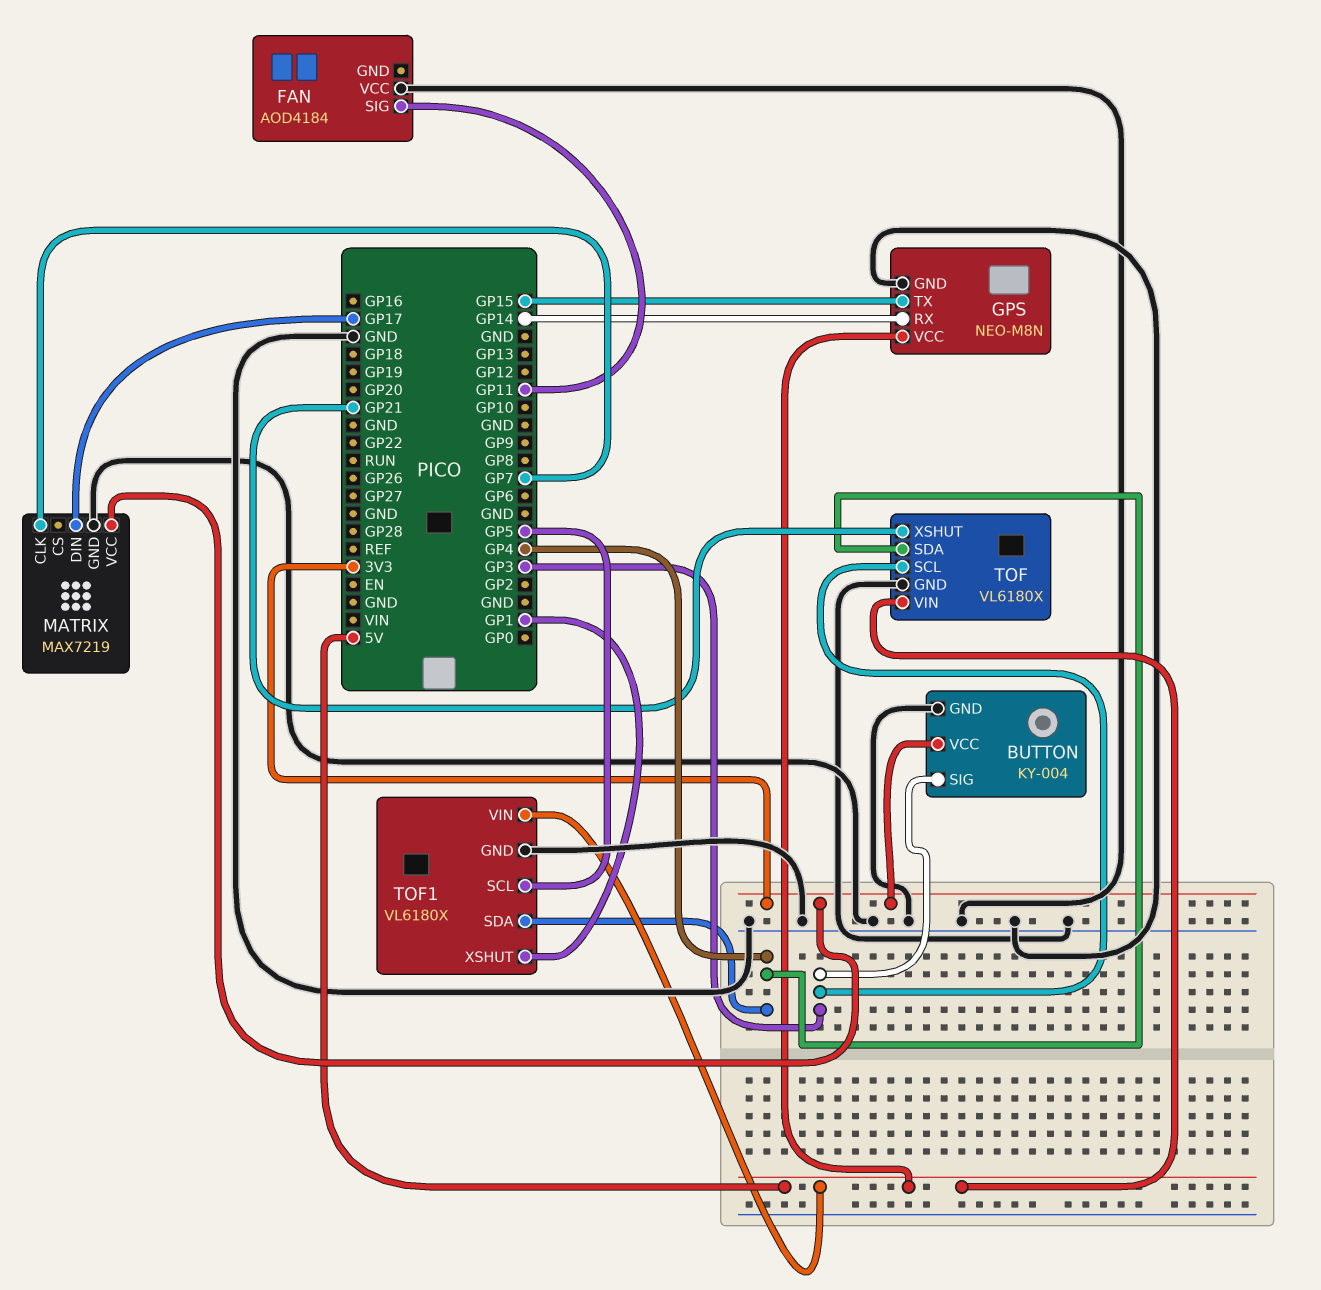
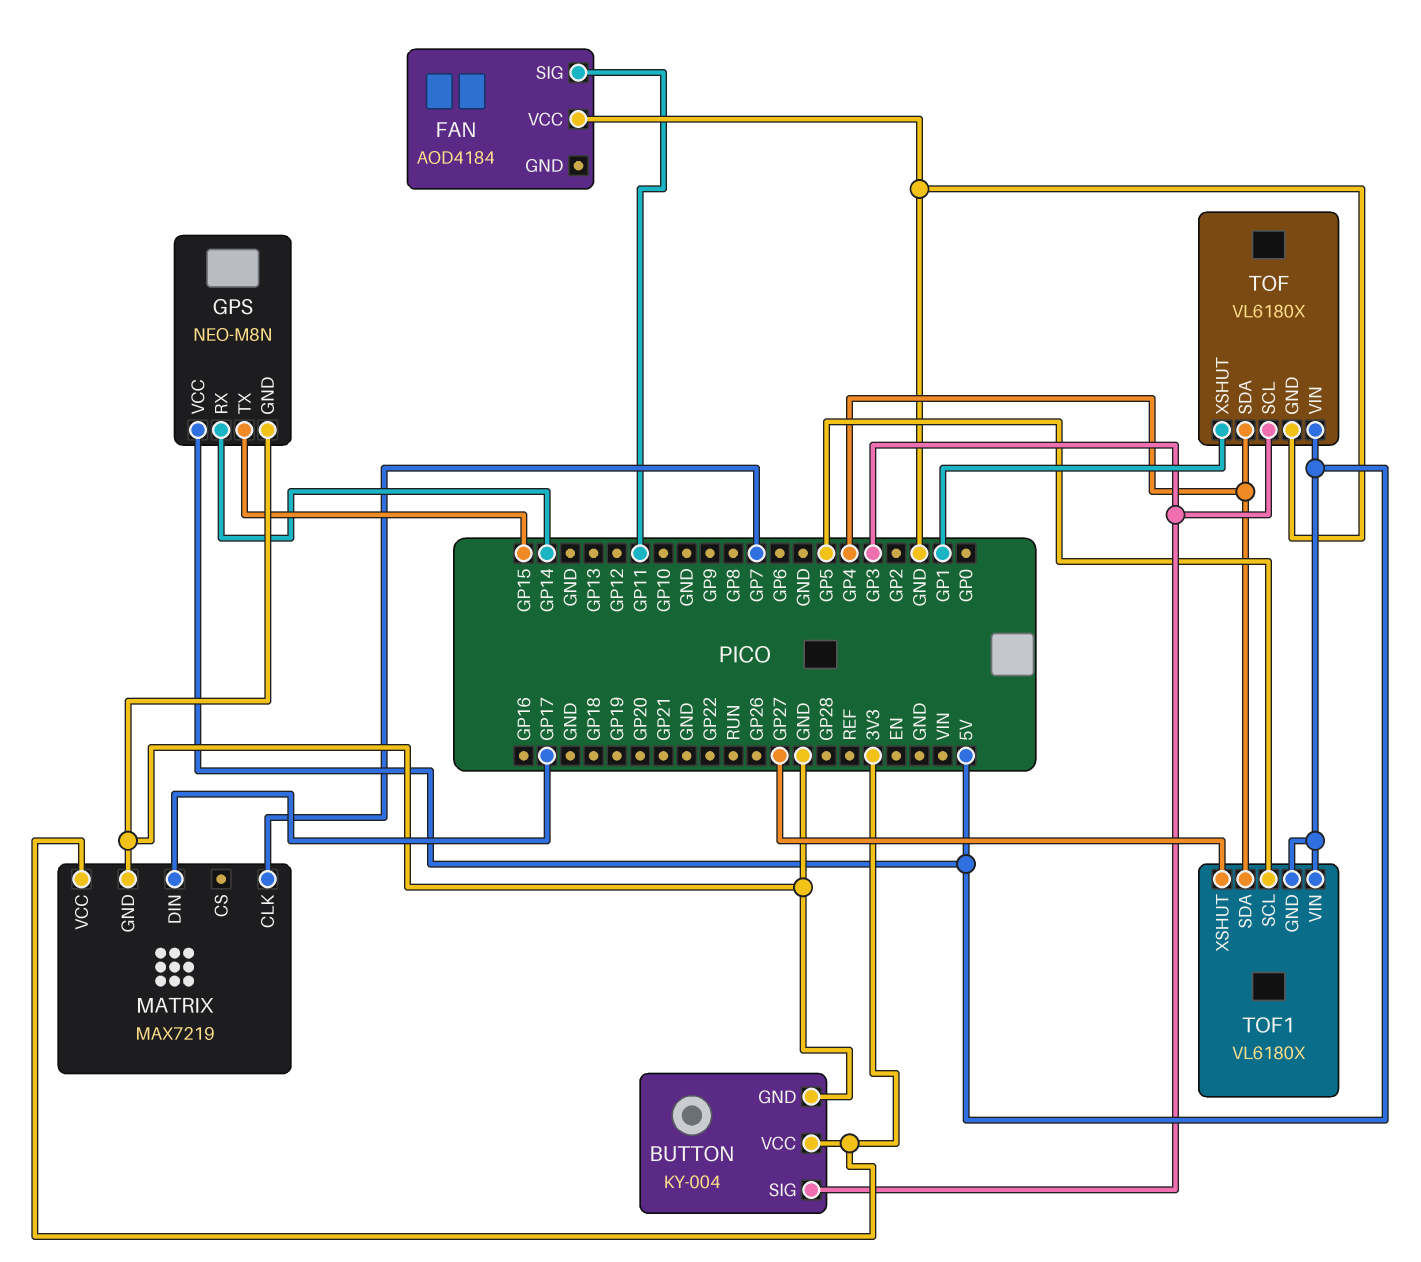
TOF pin XSHUT: GP21 -> GP1
TOF1 pin GND: GND -> 5V
TOF1 pin XSHUT: GP1 -> GP27

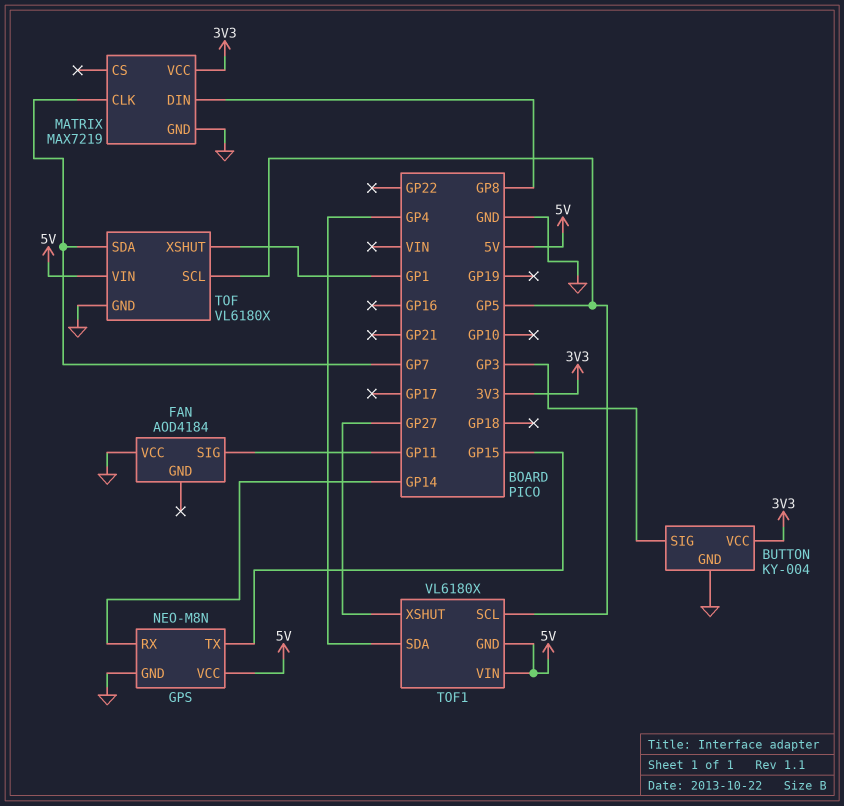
MATRIX pin DIN: GP17 -> GP8
TOF pin SCL: GP3 -> GP5
TOF pin SDA: GP4 -> GP7

